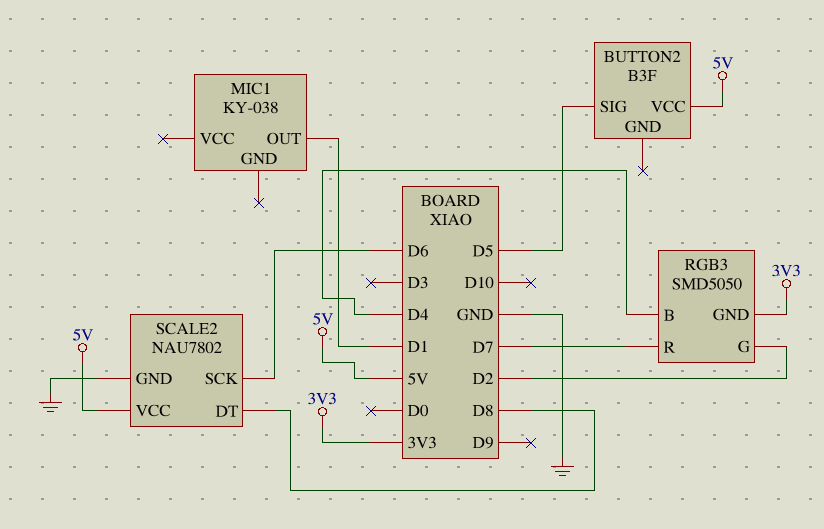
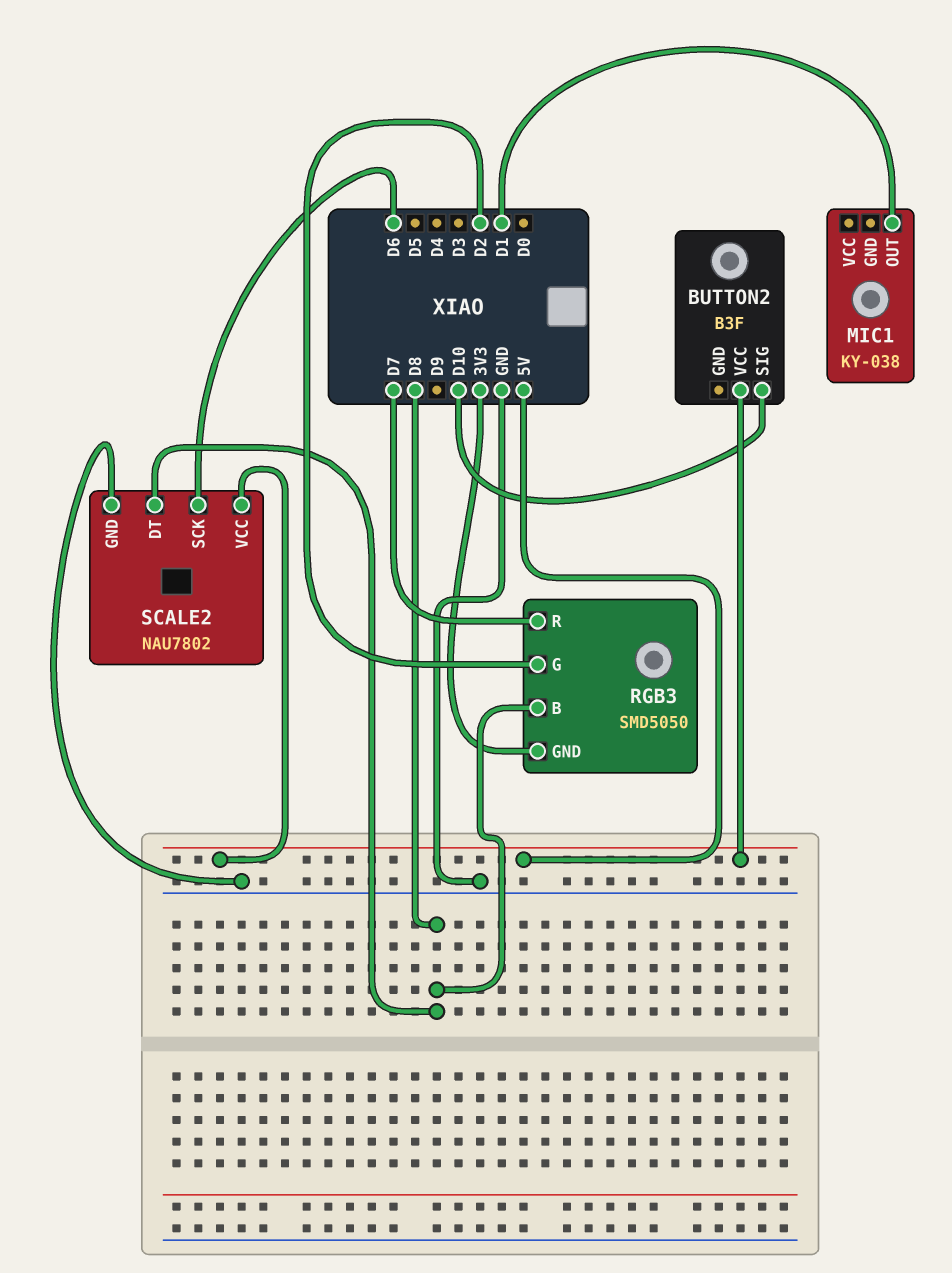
BUTTON2 pin SIG: D5 -> D10
RGB3 pin B: D4 -> D8

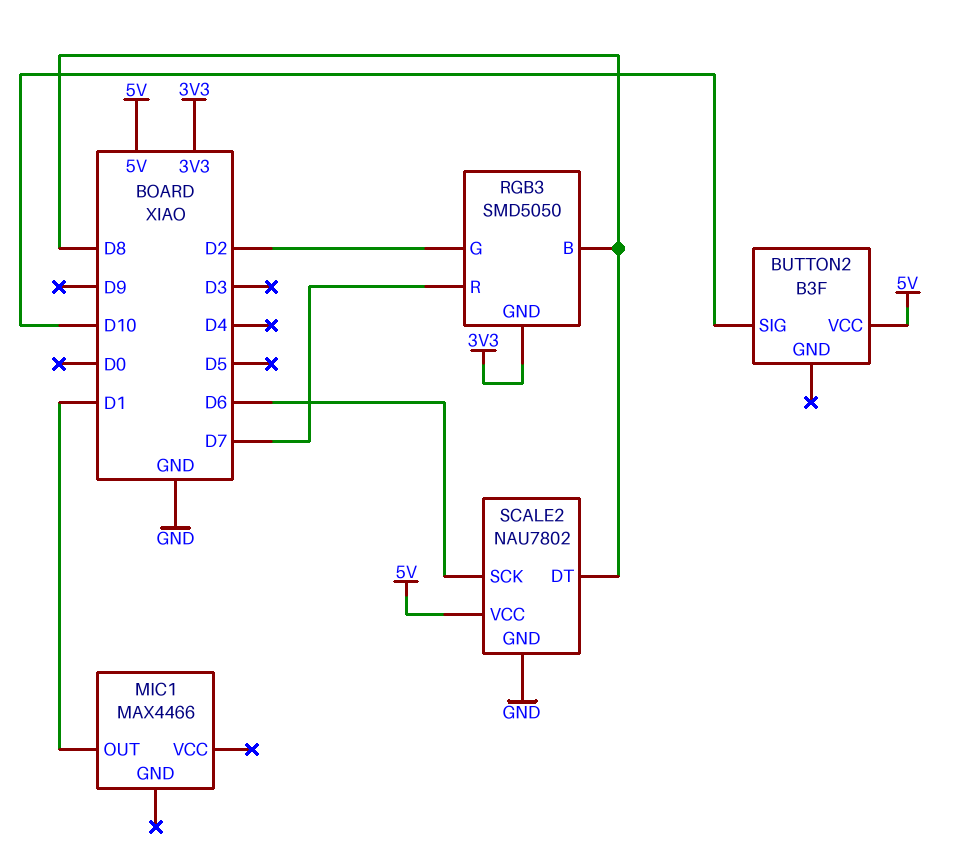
MIC1: KY-038 -> MAX4466

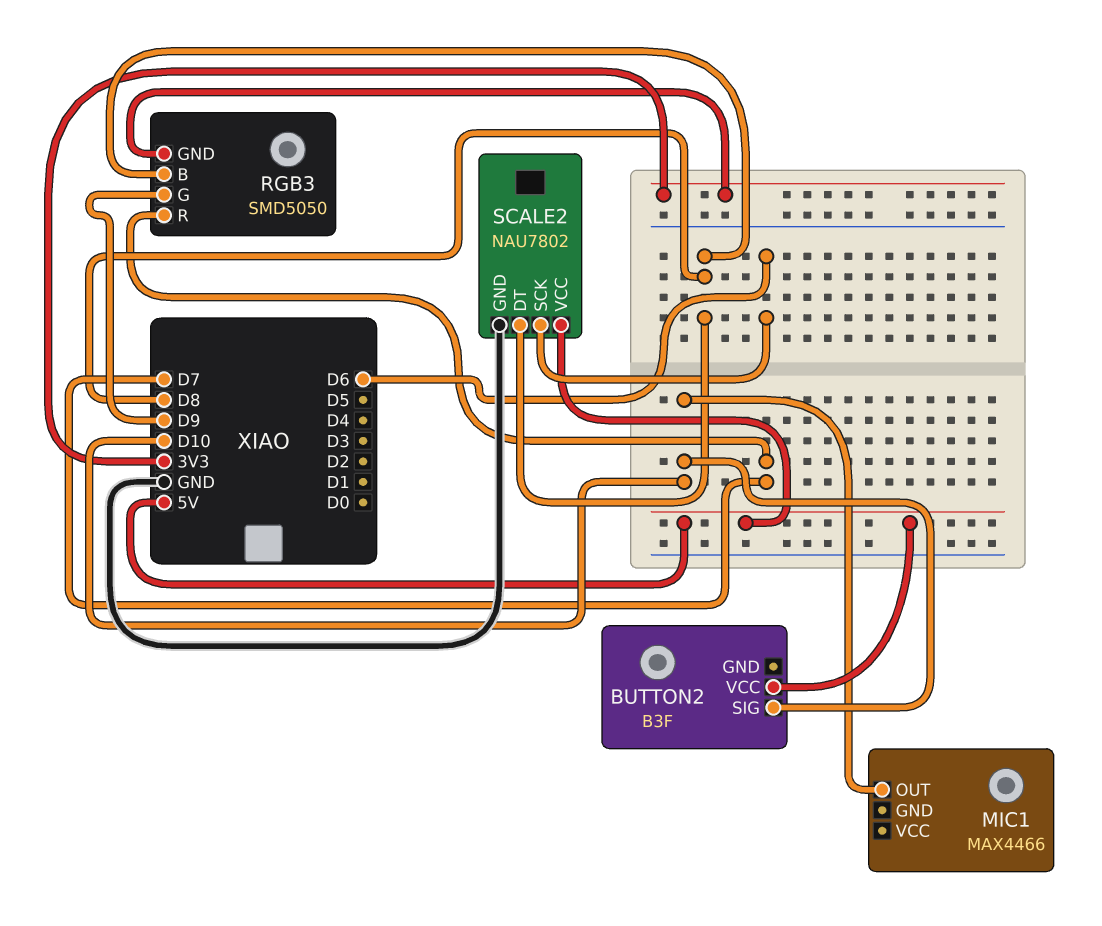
MIC1 pin OUT: D1 -> D10
RGB3 pin G: D2 -> D9

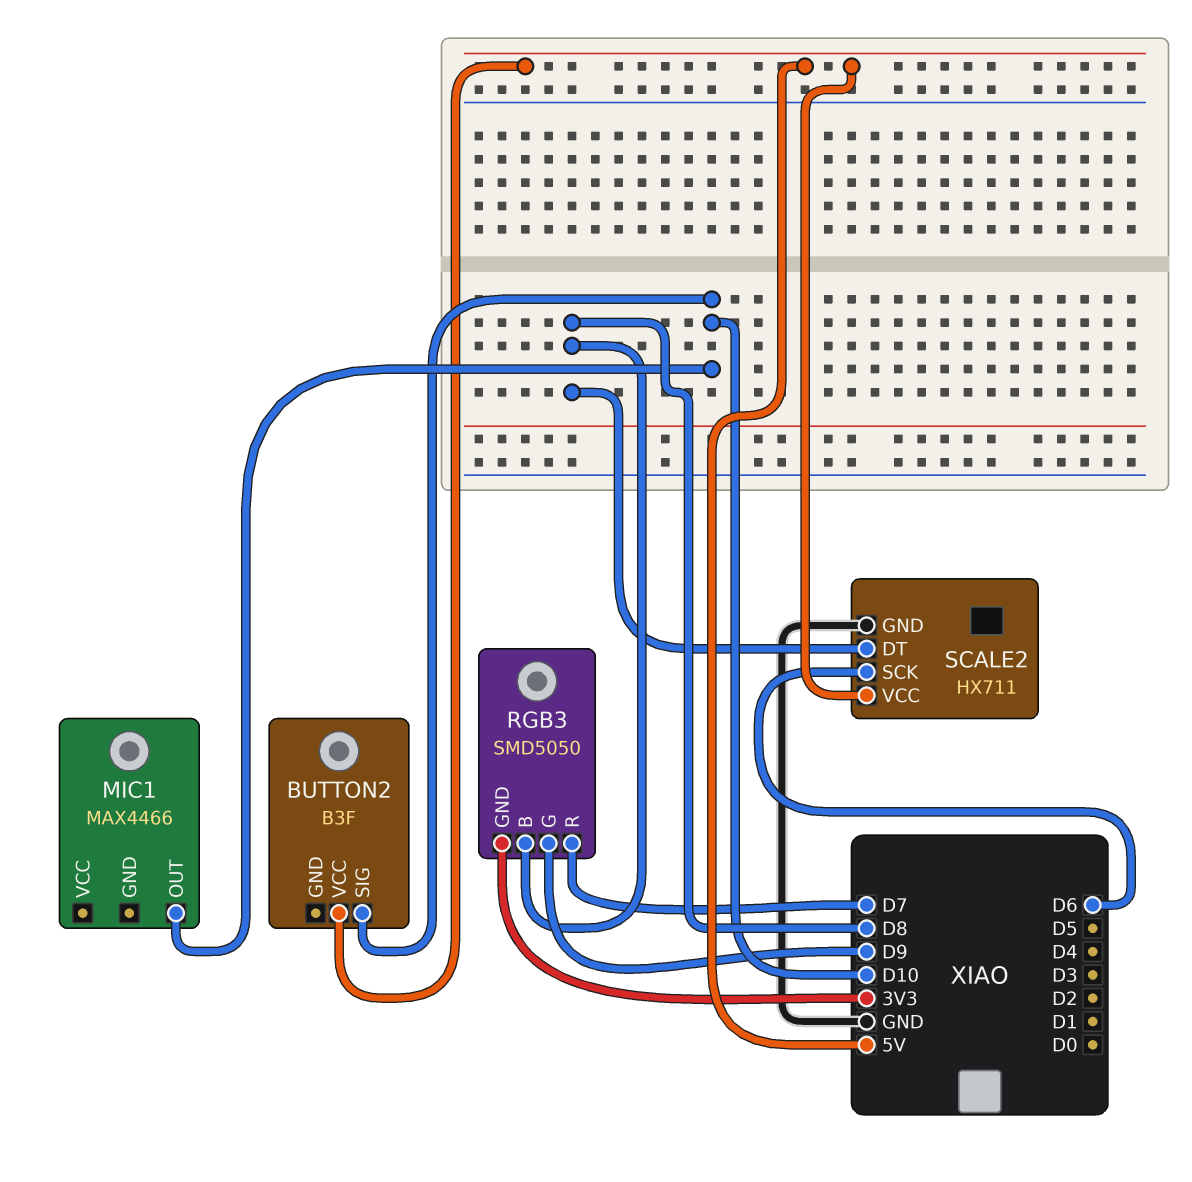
SCALE2: NAU7802 -> HX711

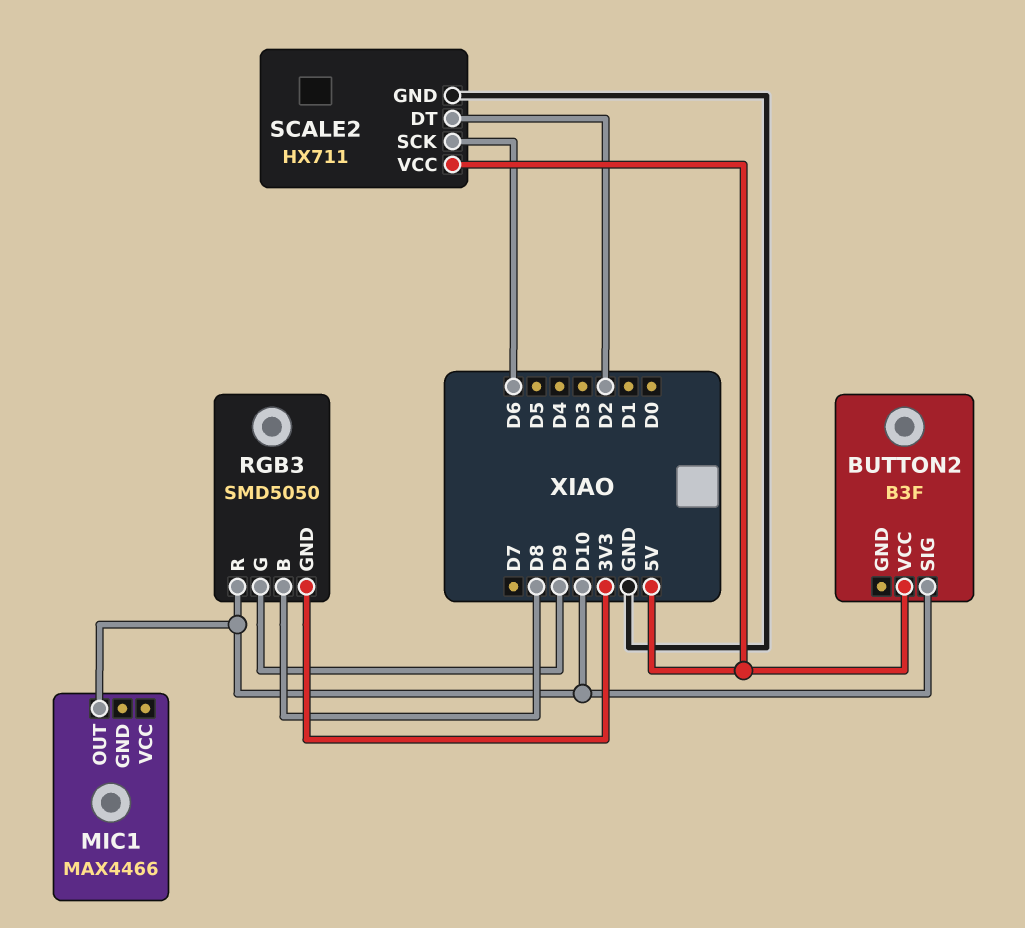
RGB3 pin R: D7 -> D10
SCALE2 pin DT: D8 -> D2

